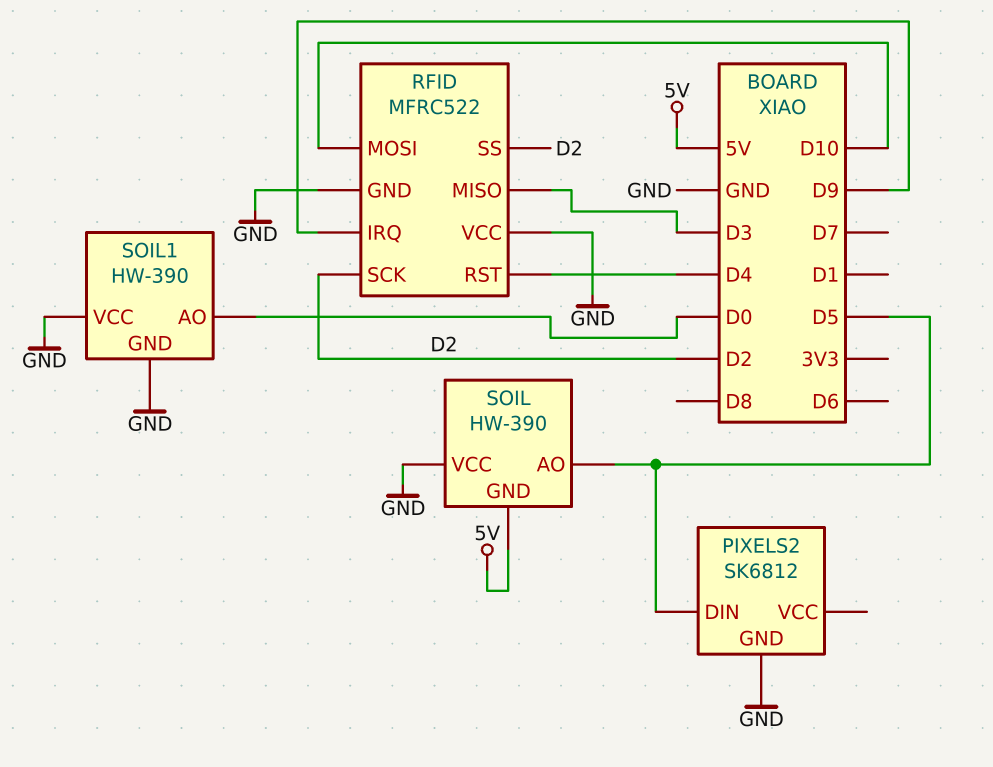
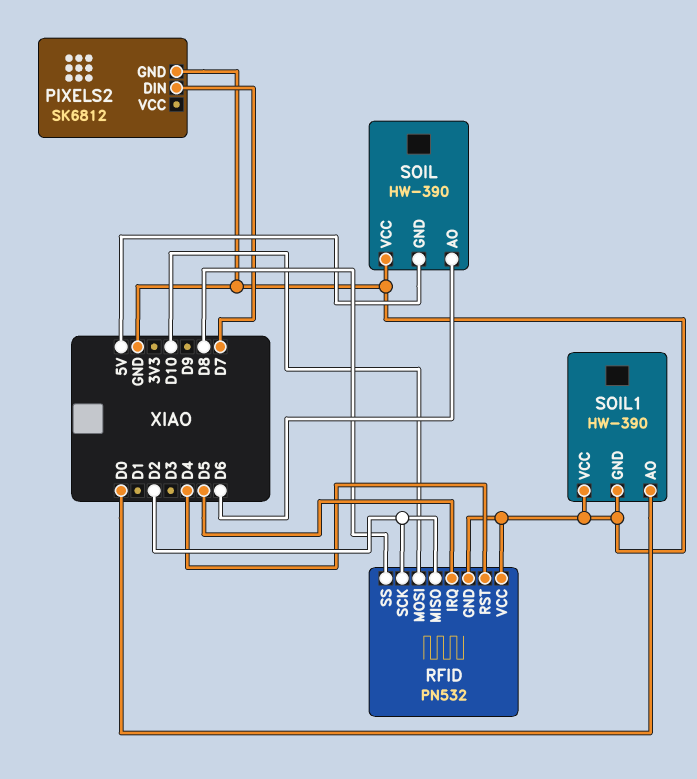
PIXELS2 pin DIN: D5 -> D7
RFID: MFRC522 -> PN532
RFID pin IRQ: D9 -> D5
RFID pin MISO: D3 -> D2
RFID pin SS: D2 -> D8
SOIL pin AO: D5 -> D6

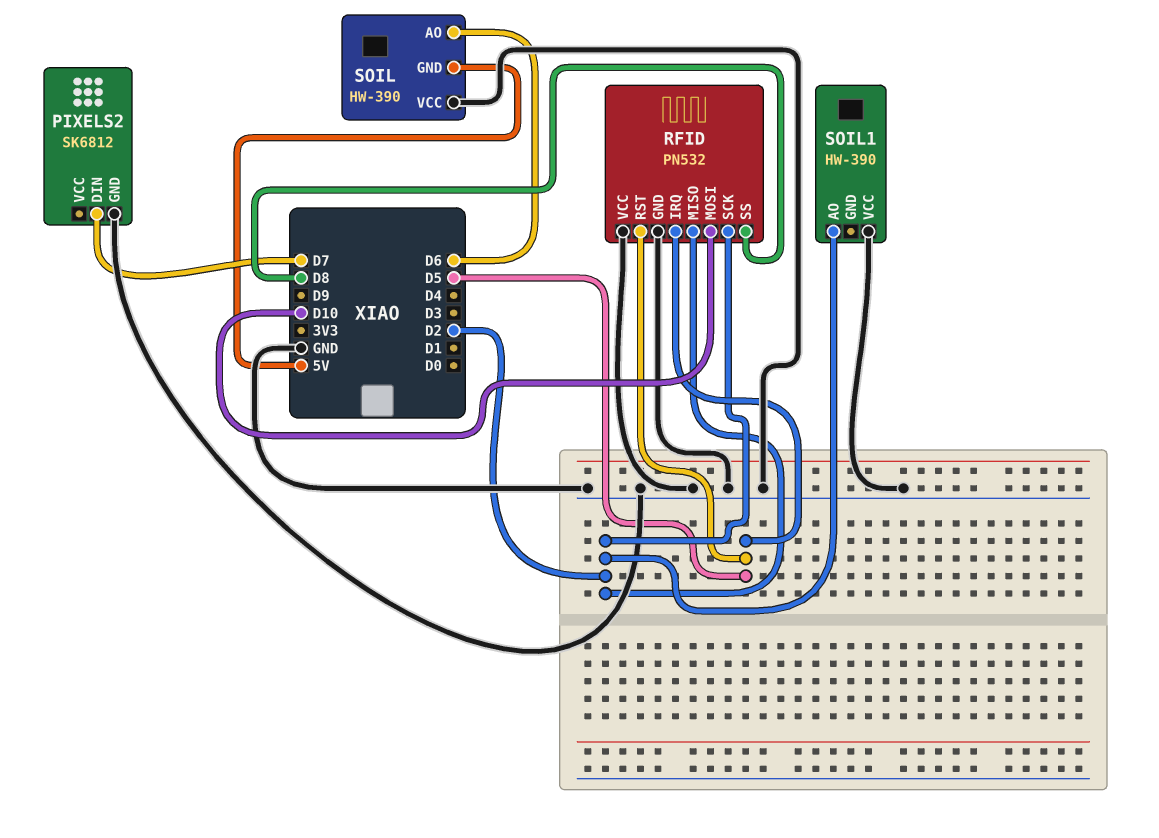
RFID pin RST: D4 -> D5
SOIL1 pin AO: D0 -> D2
SOIL1 pin GND: GND -> none

